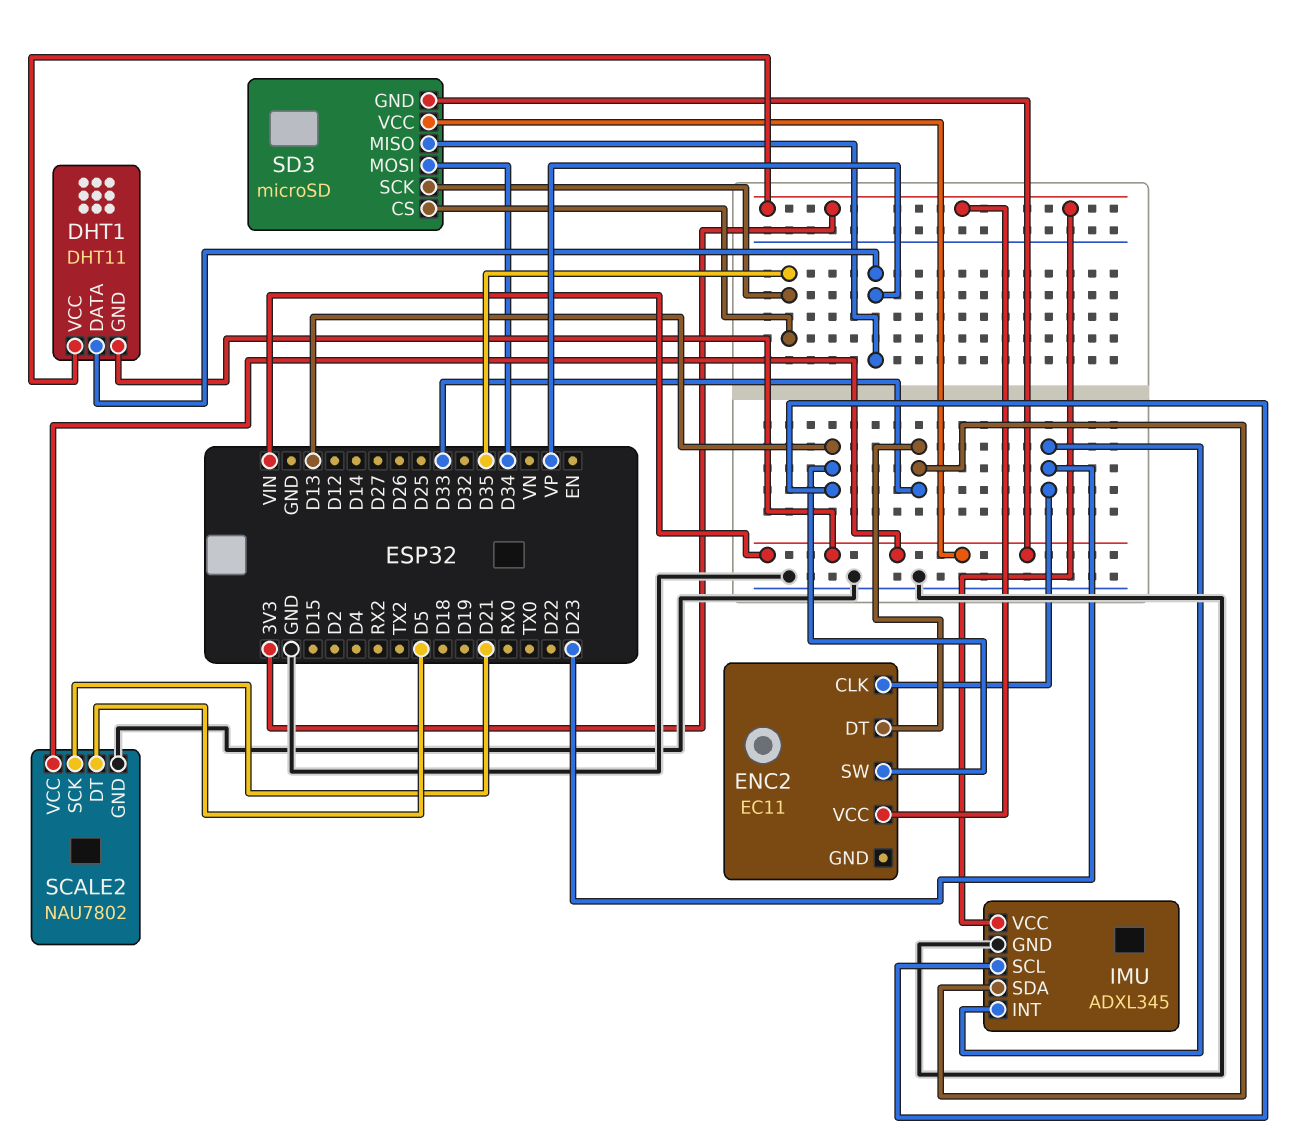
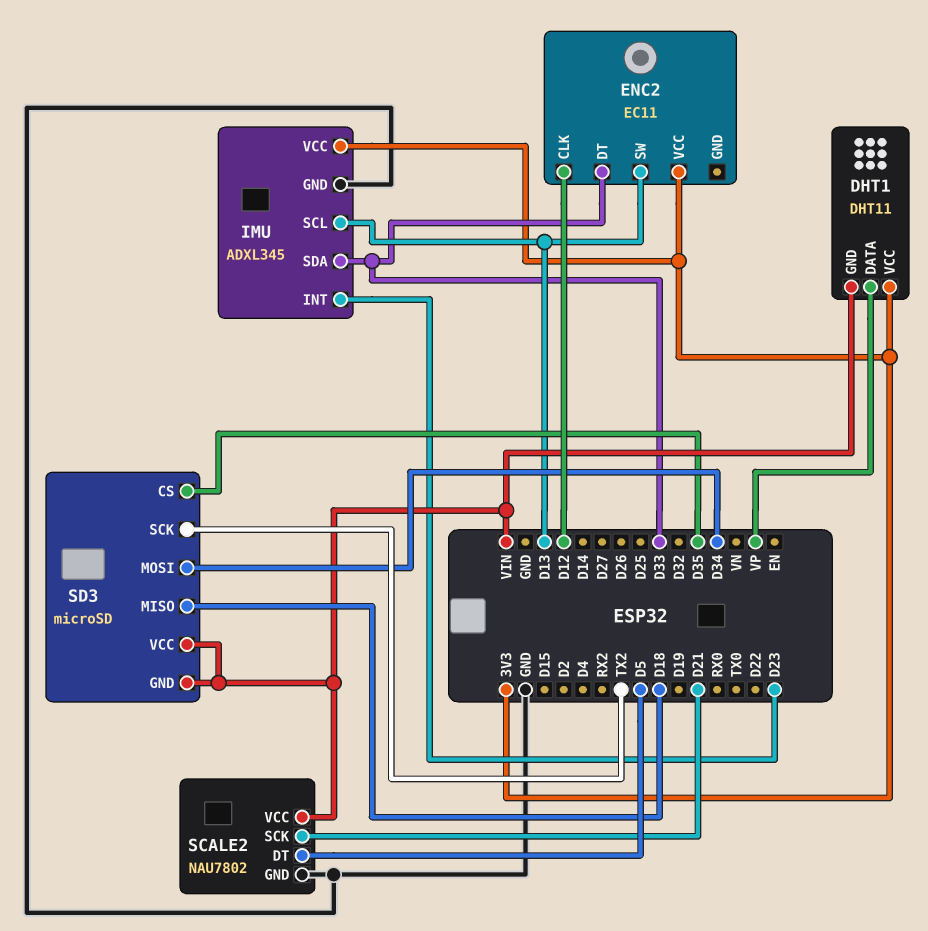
ENC2 pin CLK: D23 -> D12
SD3 pin MISO: VP -> D18
SD3 pin SCK: D35 -> TX2

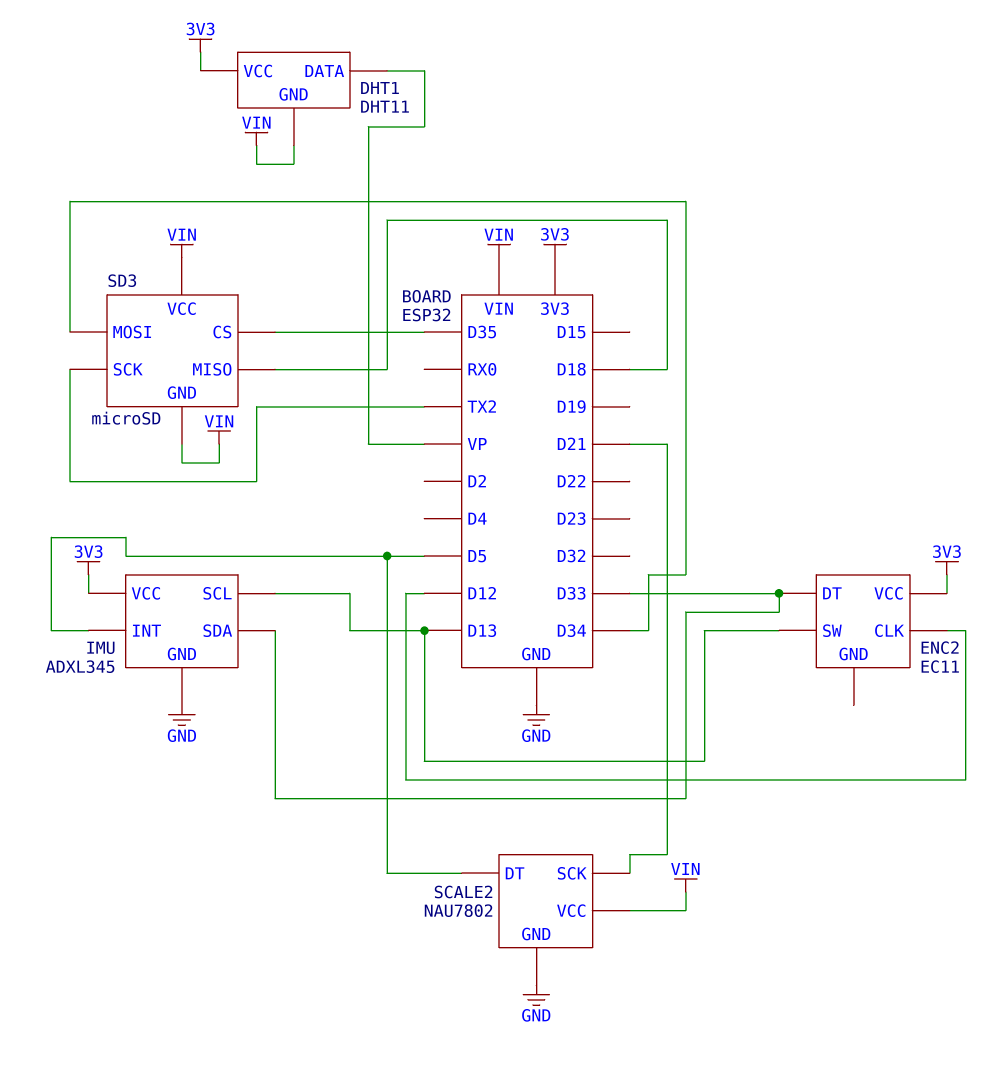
IMU pin INT: D23 -> D5

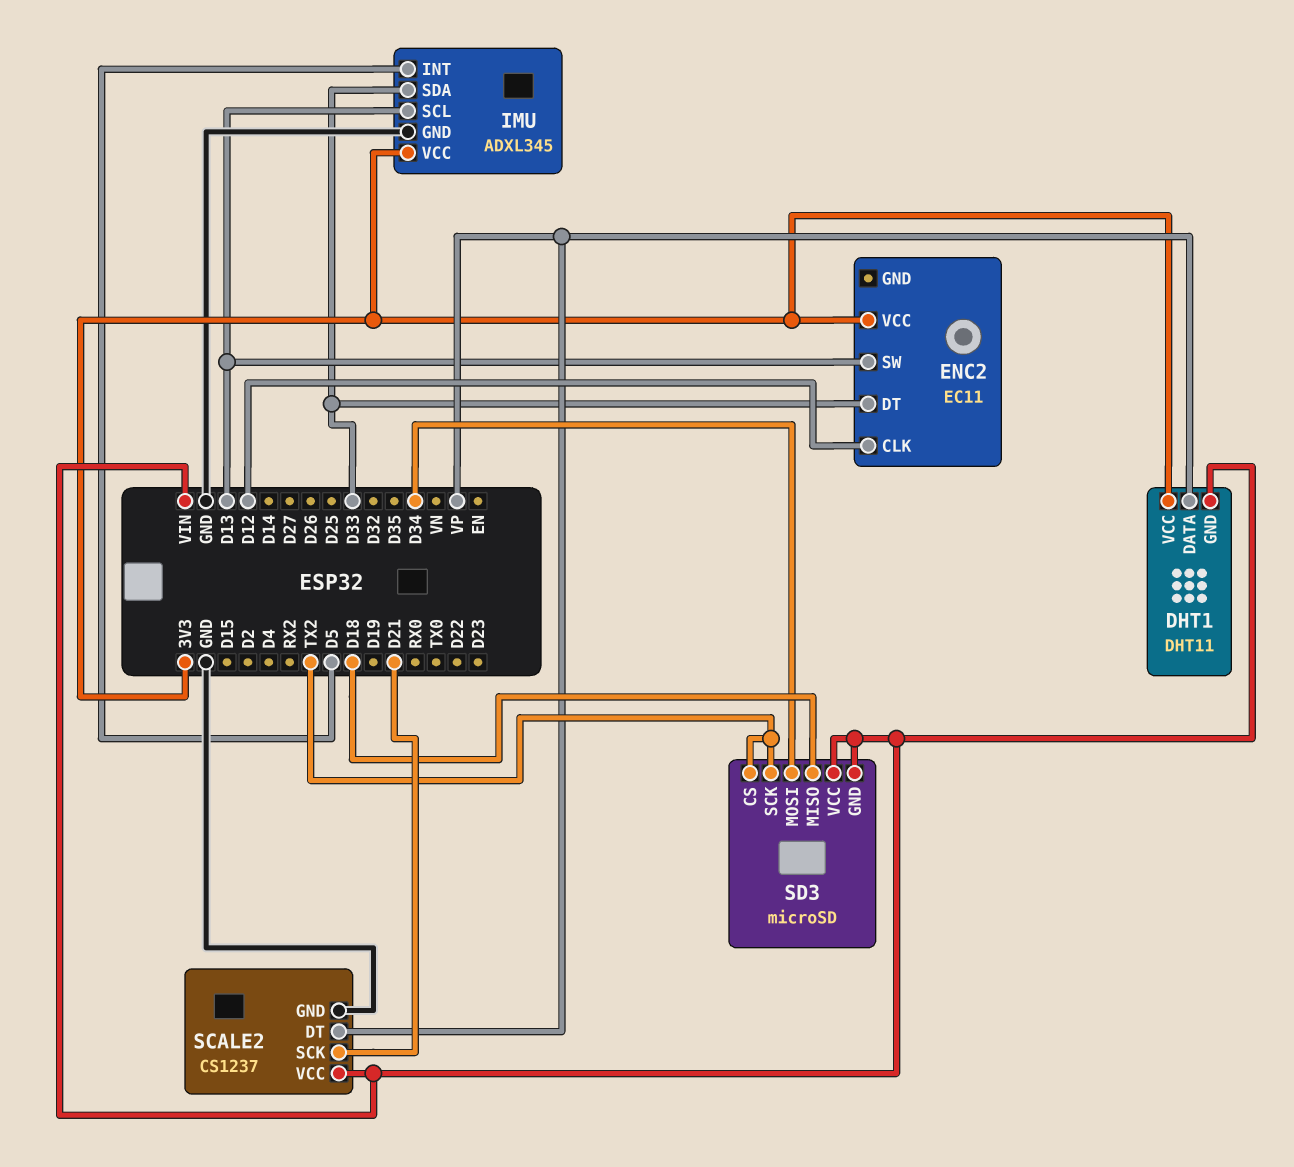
SCALE2: NAU7802 -> CS1237
SCALE2 pin DT: D5 -> VP
SD3 pin CS: D35 -> TX2

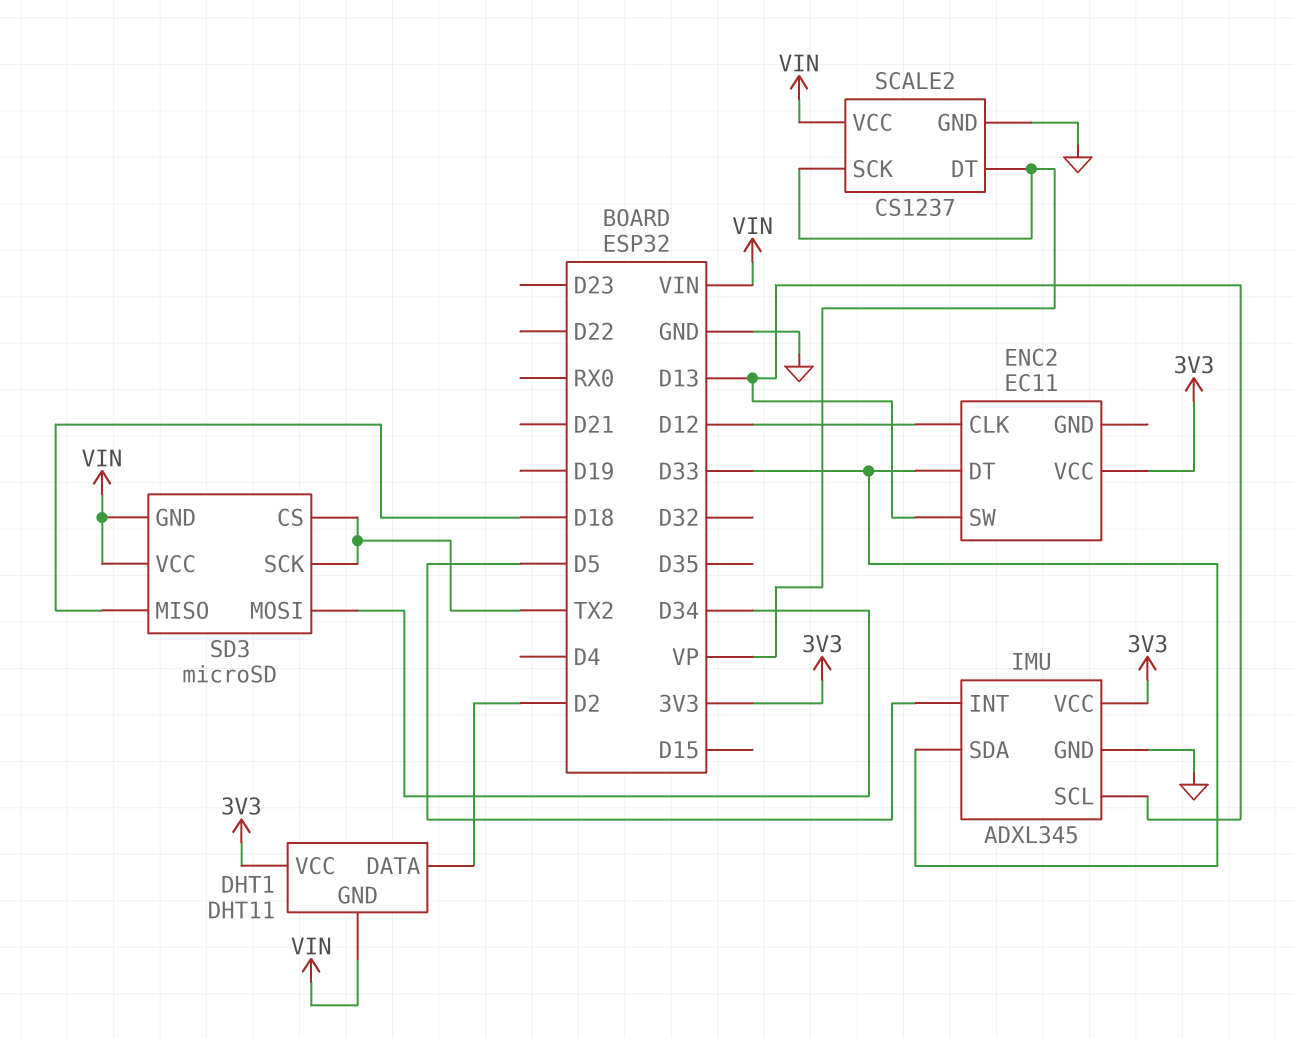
DHT1 pin DATA: VP -> D2
SCALE2 pin SCK: D21 -> VP

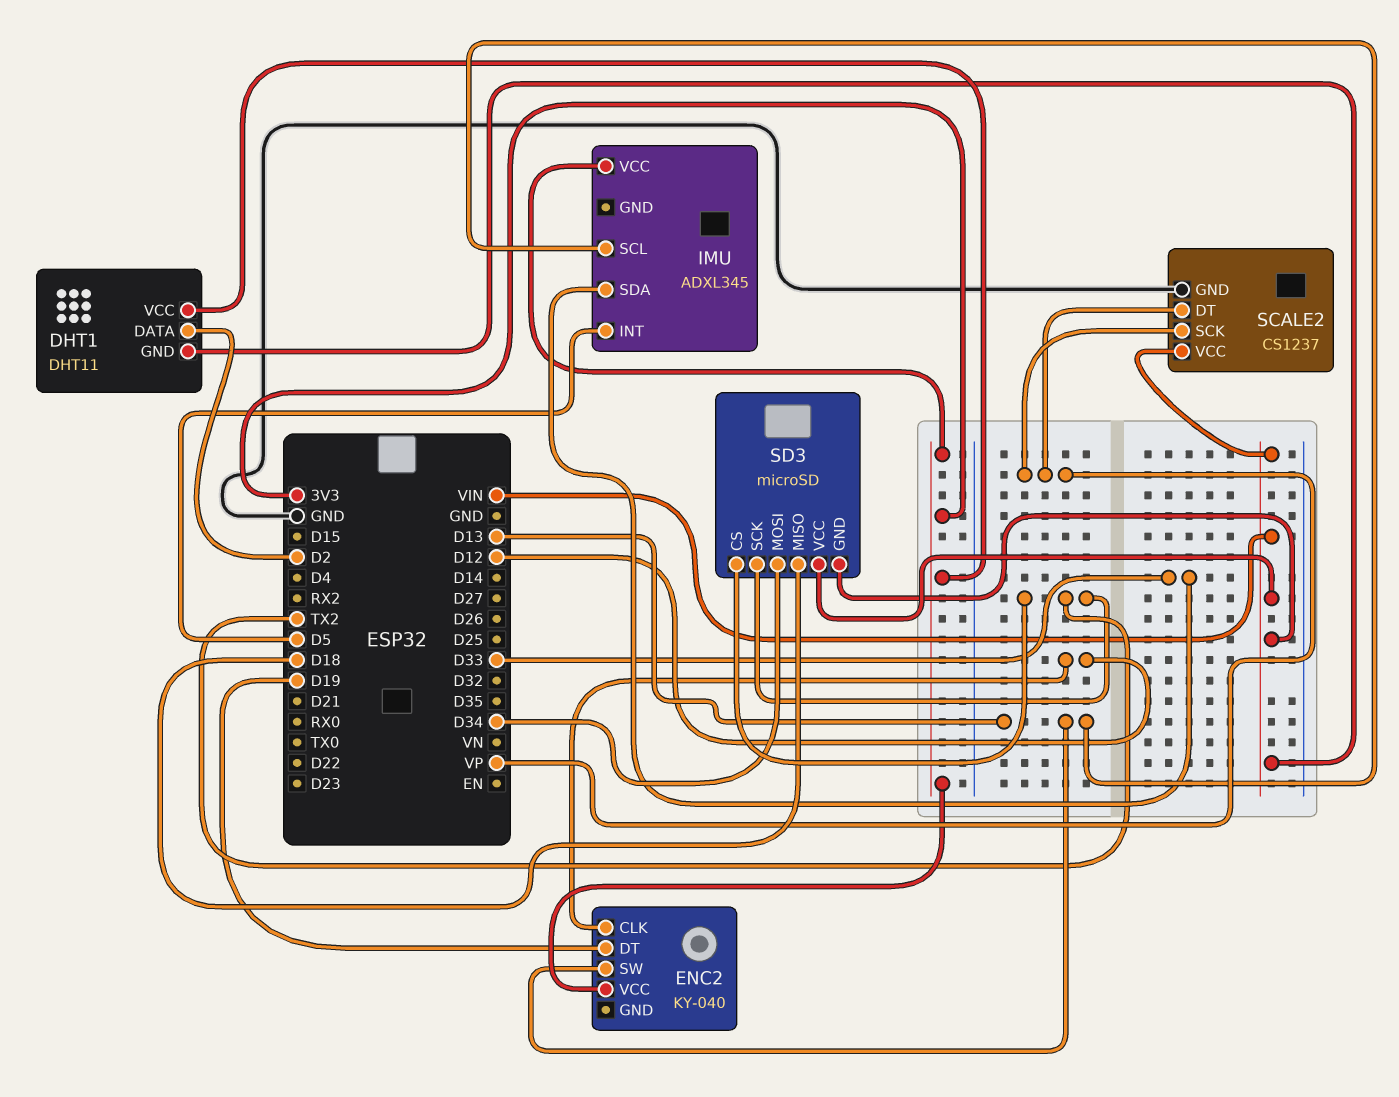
ENC2: EC11 -> KY-040
ENC2 pin DT: D33 -> D19
IMU pin GND: GND -> none

